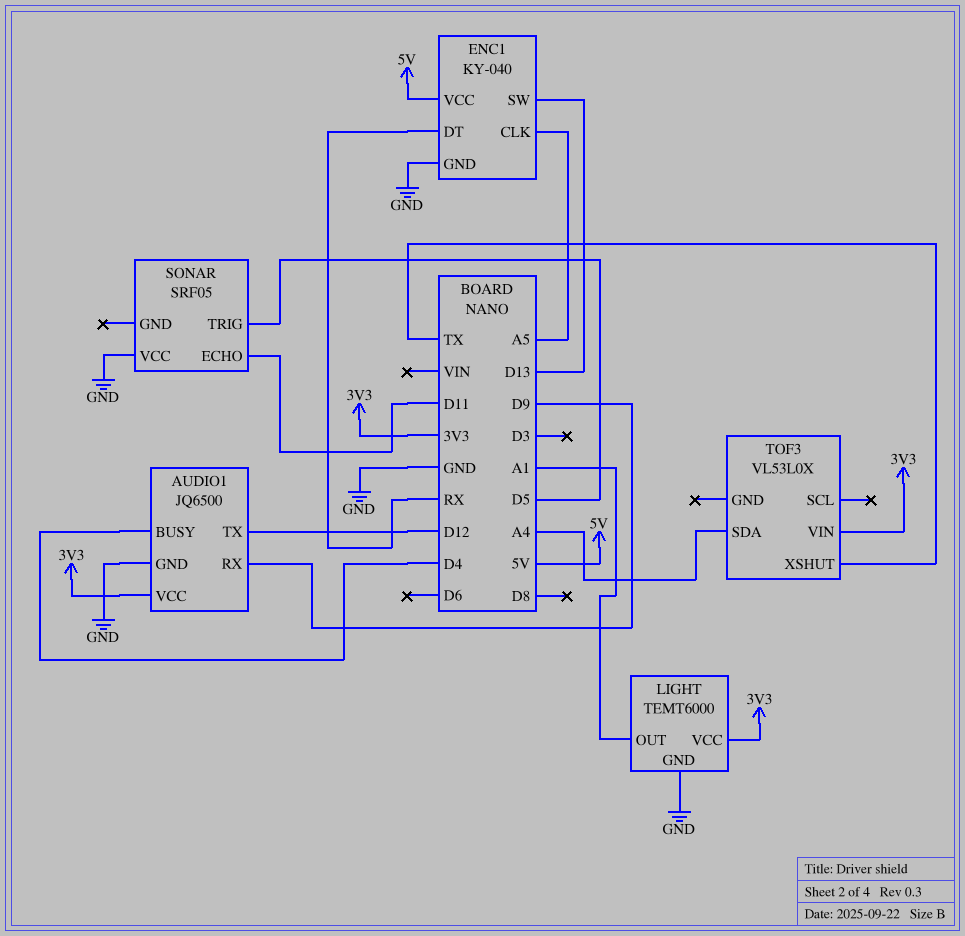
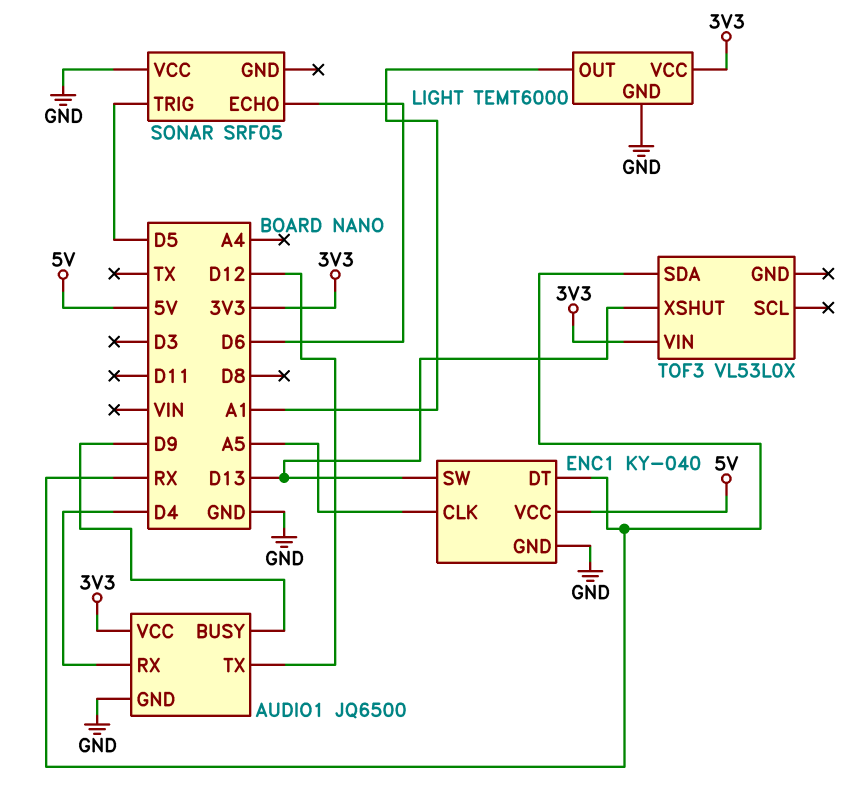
AUDIO1 pin BUSY: D4 -> D9
AUDIO1 pin RX: D9 -> D4
SONAR pin ECHO: D11 -> D6
TOF3 pin SDA: A4 -> RX
TOF3 pin XSHUT: TX -> D13

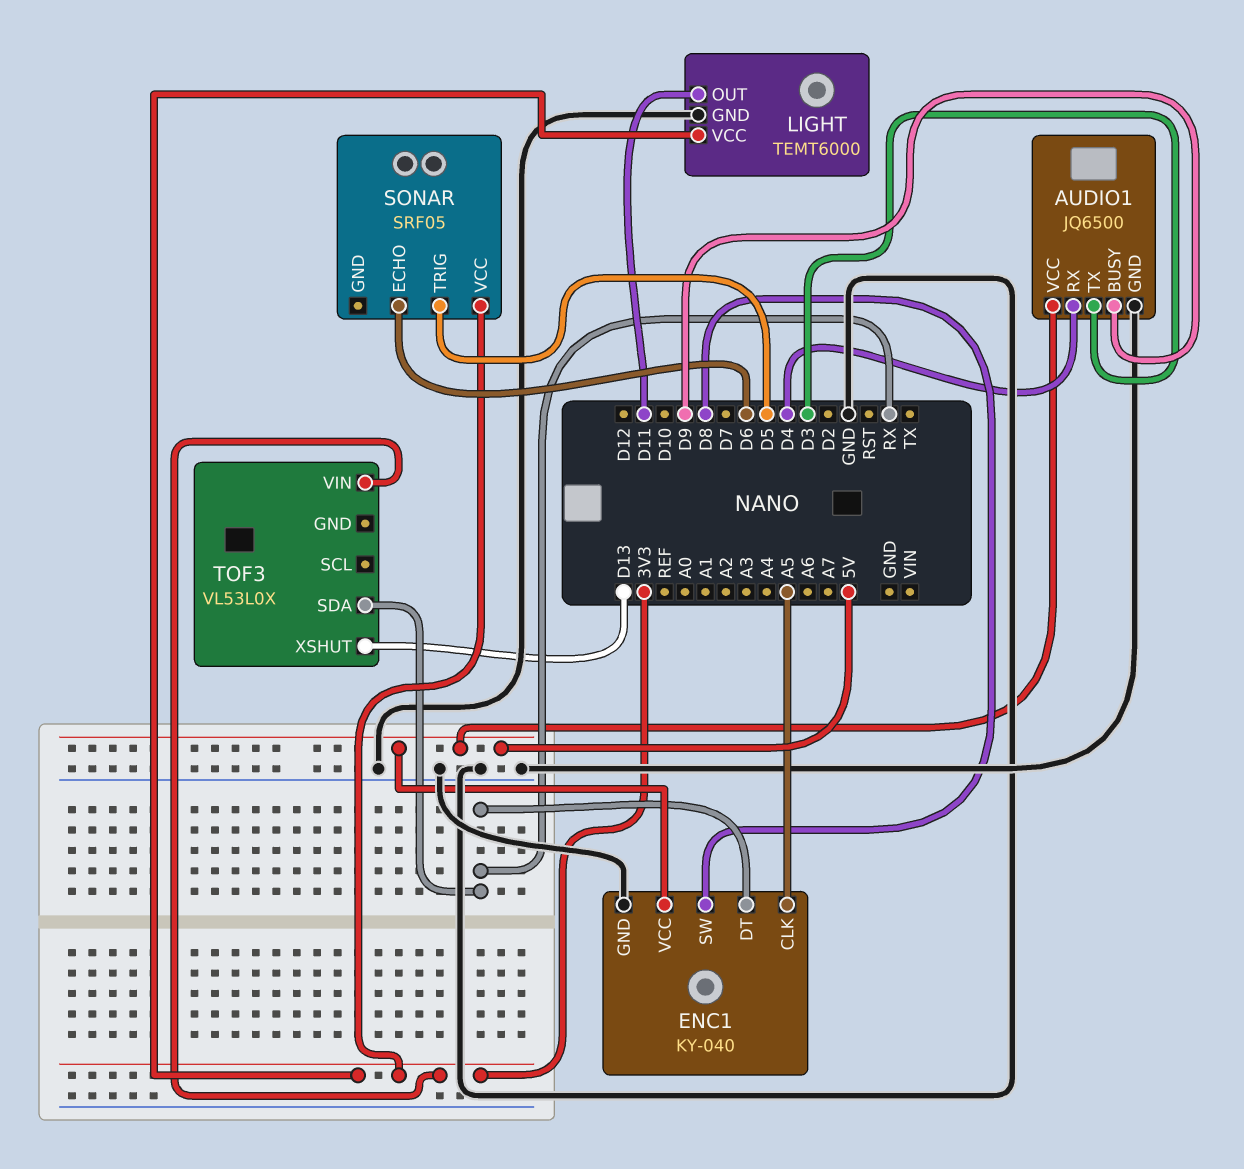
AUDIO1 pin TX: D12 -> D3
AUDIO1 pin VCC: 3V3 -> 5V
ENC1 pin SW: D13 -> D8
LIGHT pin OUT: A1 -> D11
SONAR pin VCC: GND -> 3V3

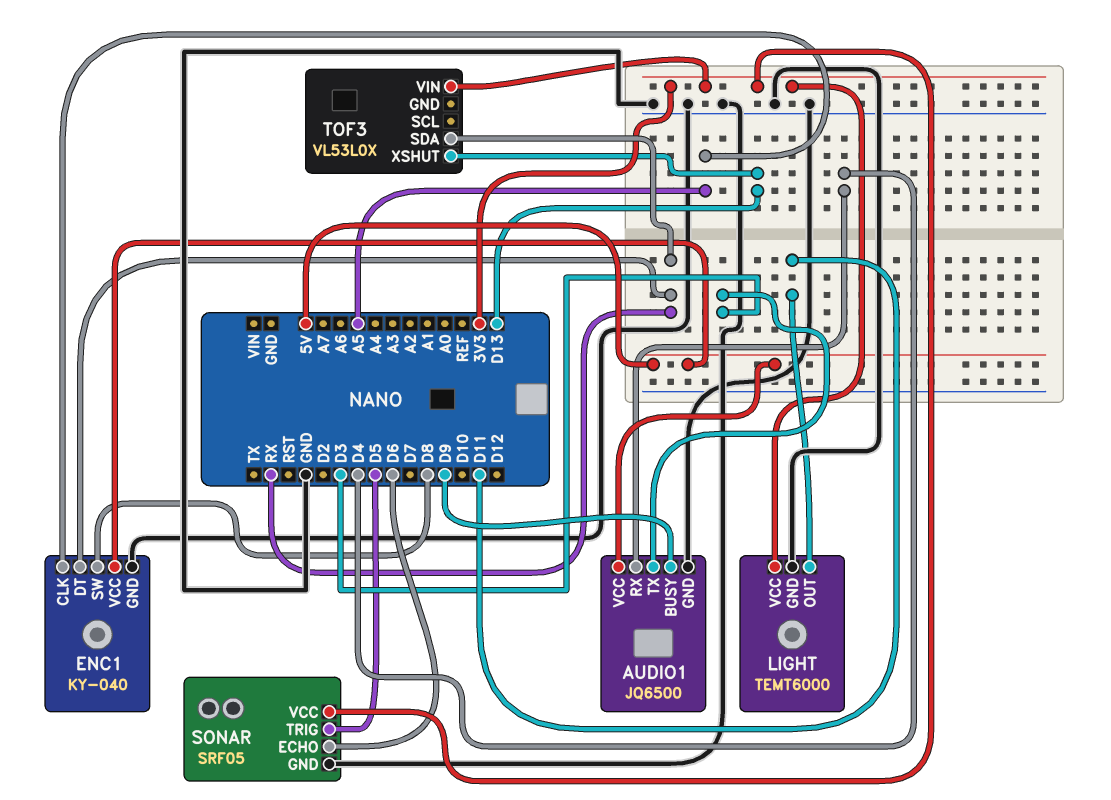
SONAR pin GND: none -> GND

